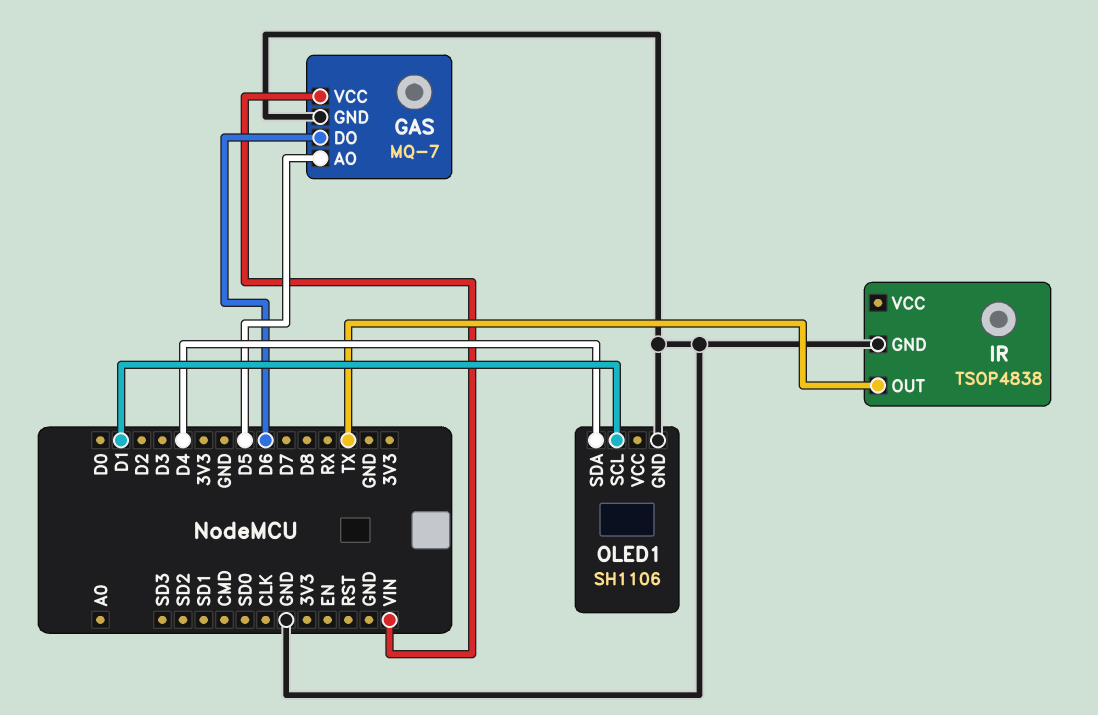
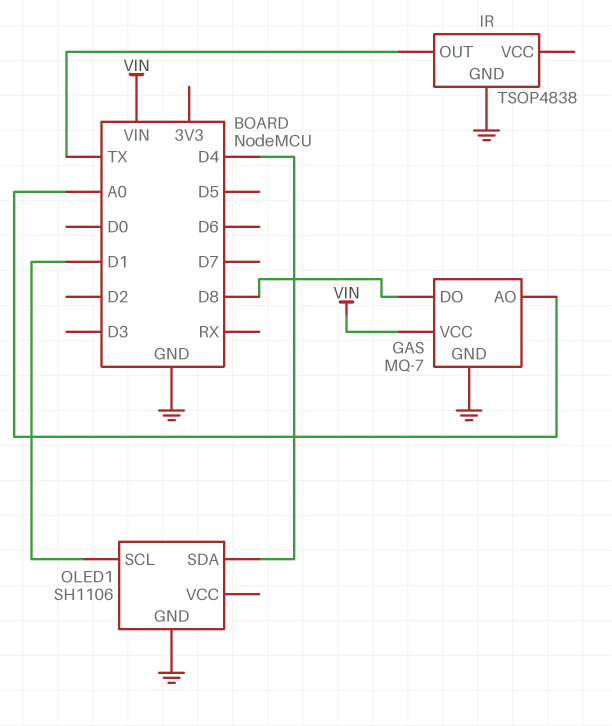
GAS pin AO: D5 -> A0
GAS pin DO: D6 -> D8

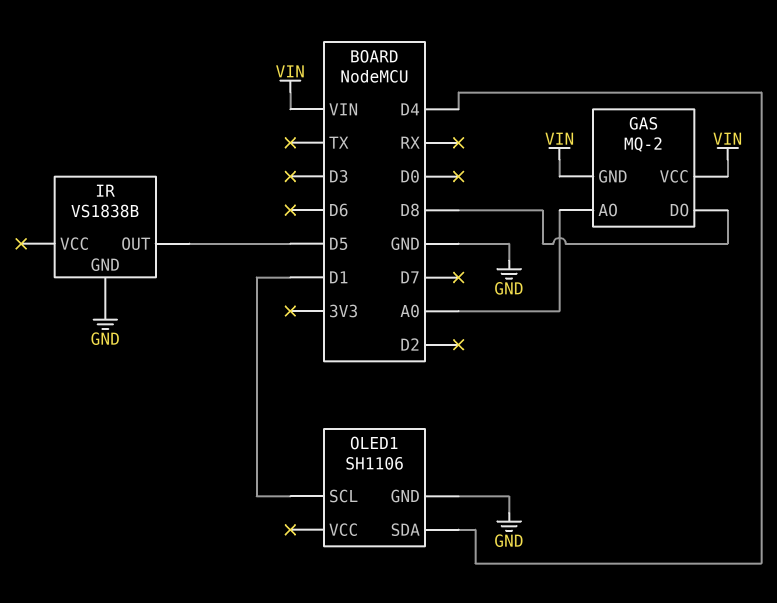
GAS: MQ-7 -> MQ-2
GAS pin GND: GND -> VIN
IR: TSOP4838 -> VS1838B
IR pin OUT: TX -> D5

